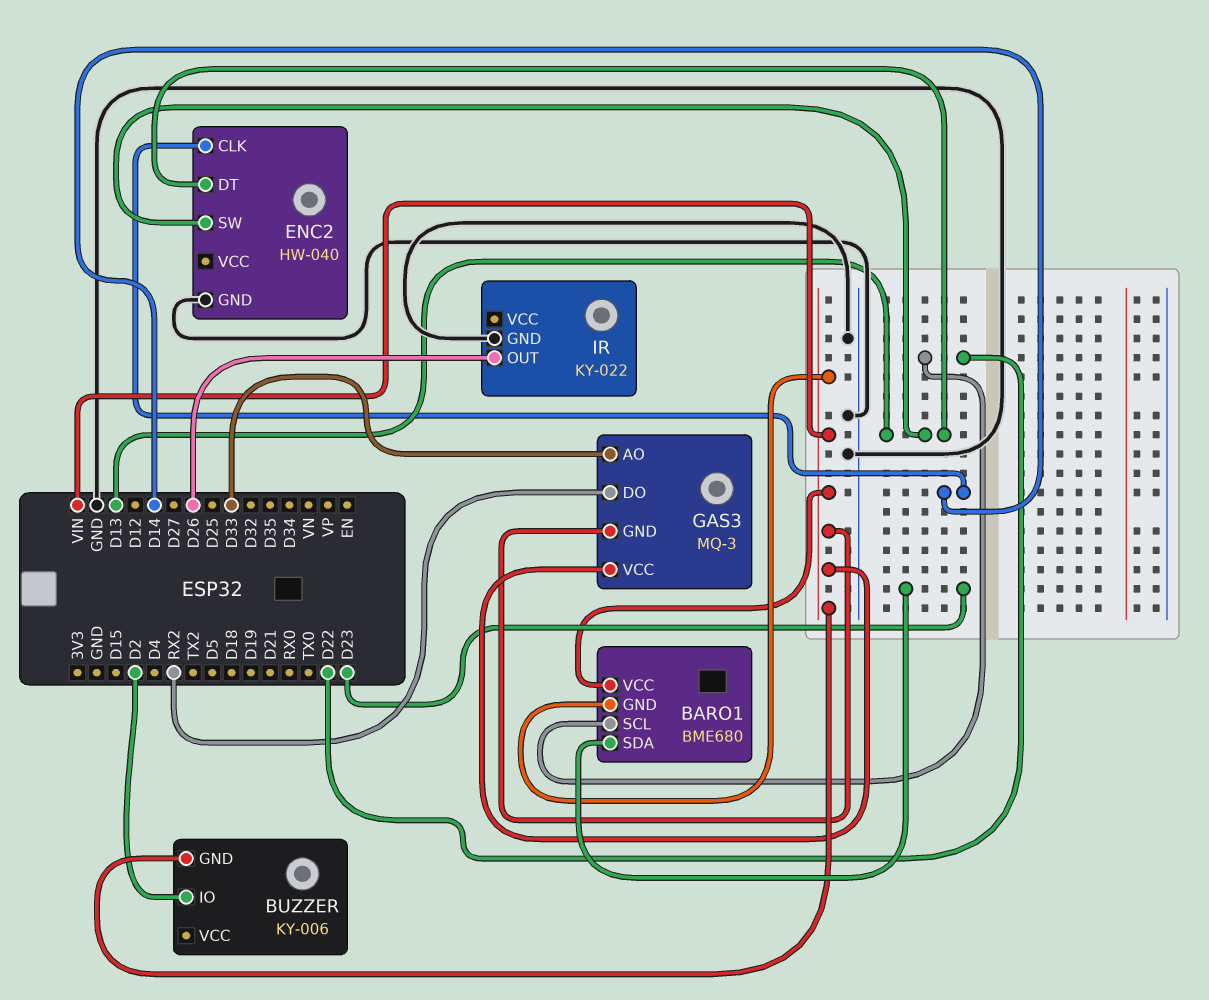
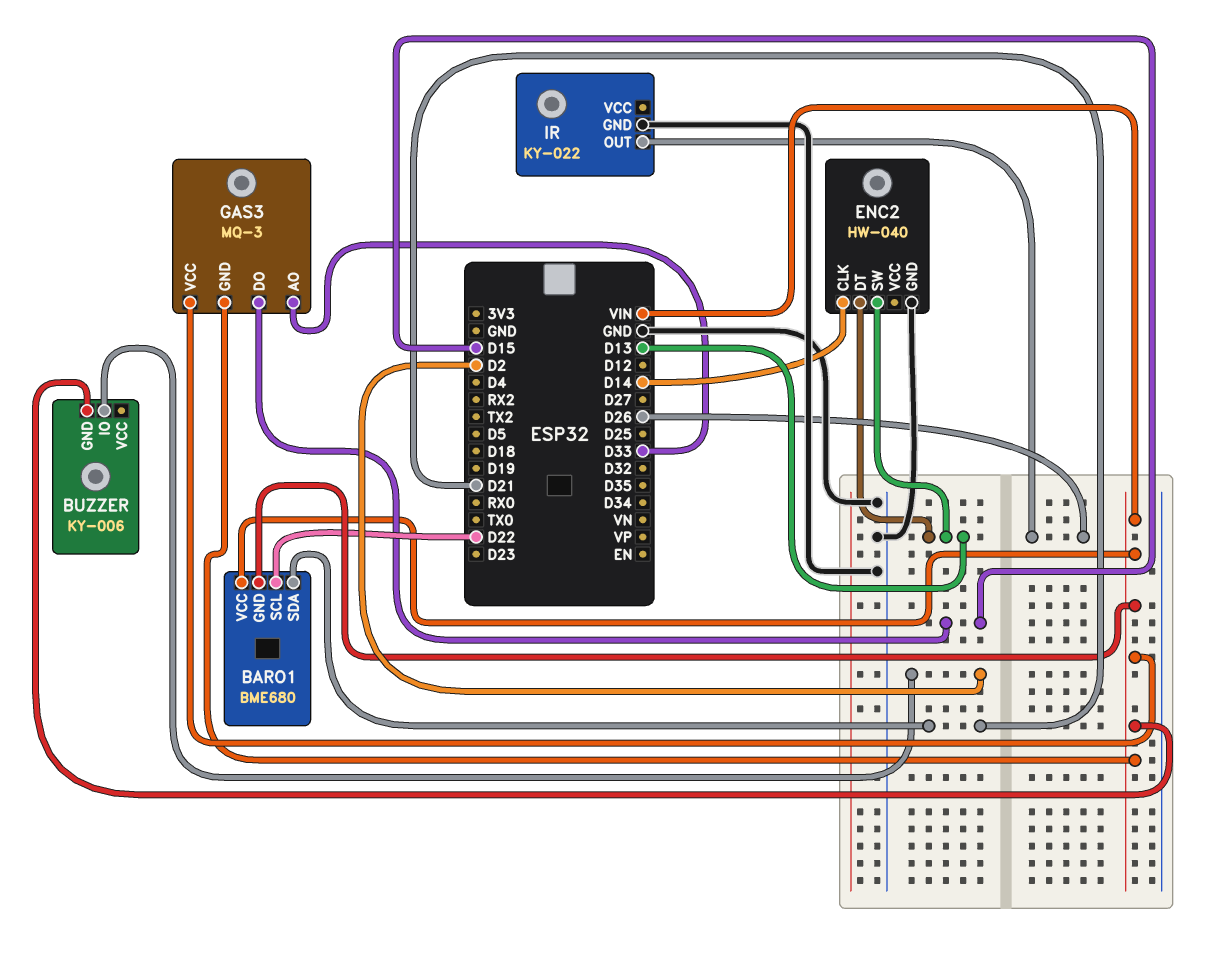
BARO1 pin SDA: D23 -> D21
GAS3 pin DO: RX2 -> D15

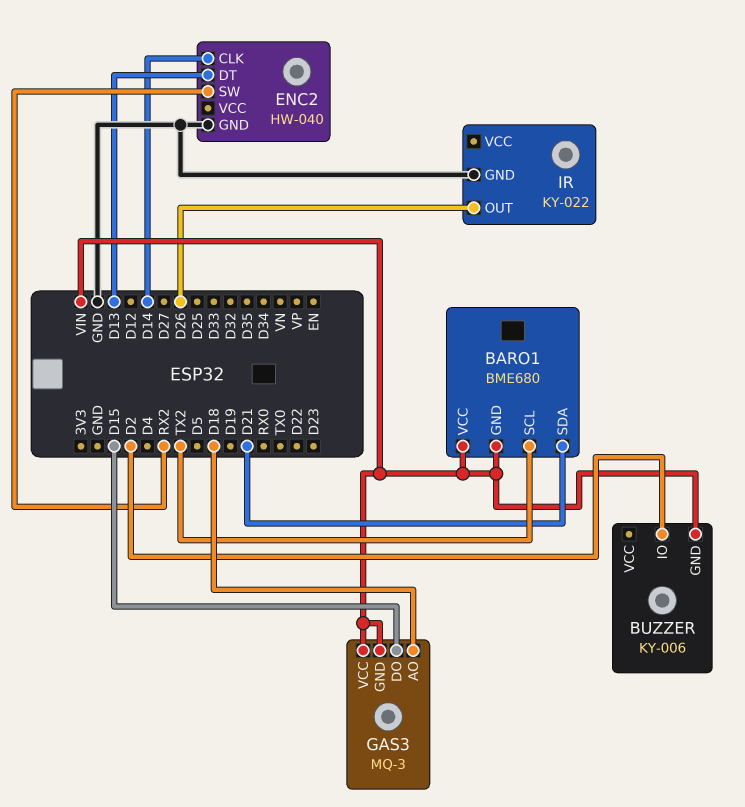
BARO1 pin SCL: D22 -> TX2
ENC2 pin SW: D13 -> RX2
GAS3 pin AO: D33 -> D18

